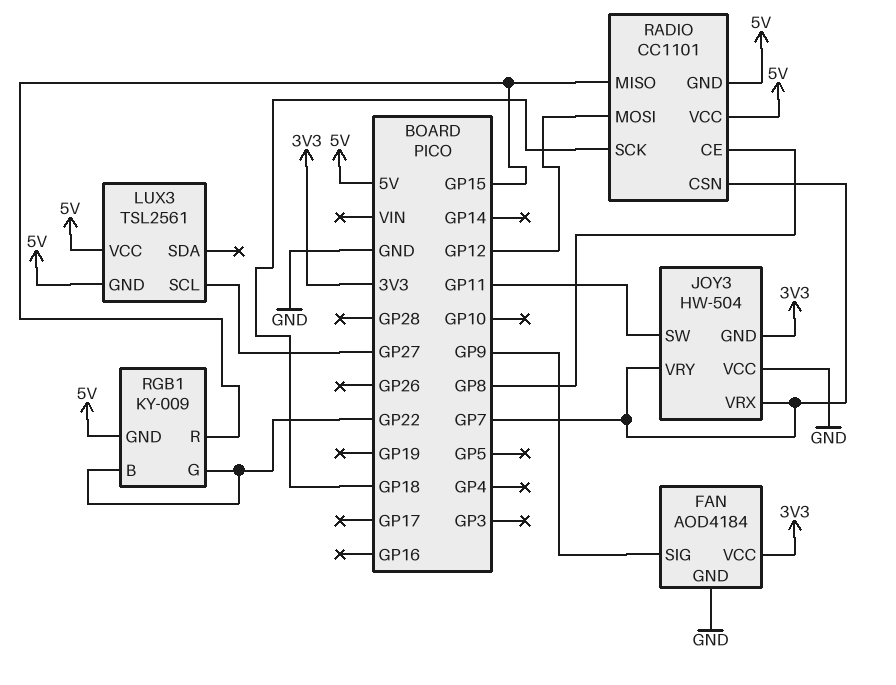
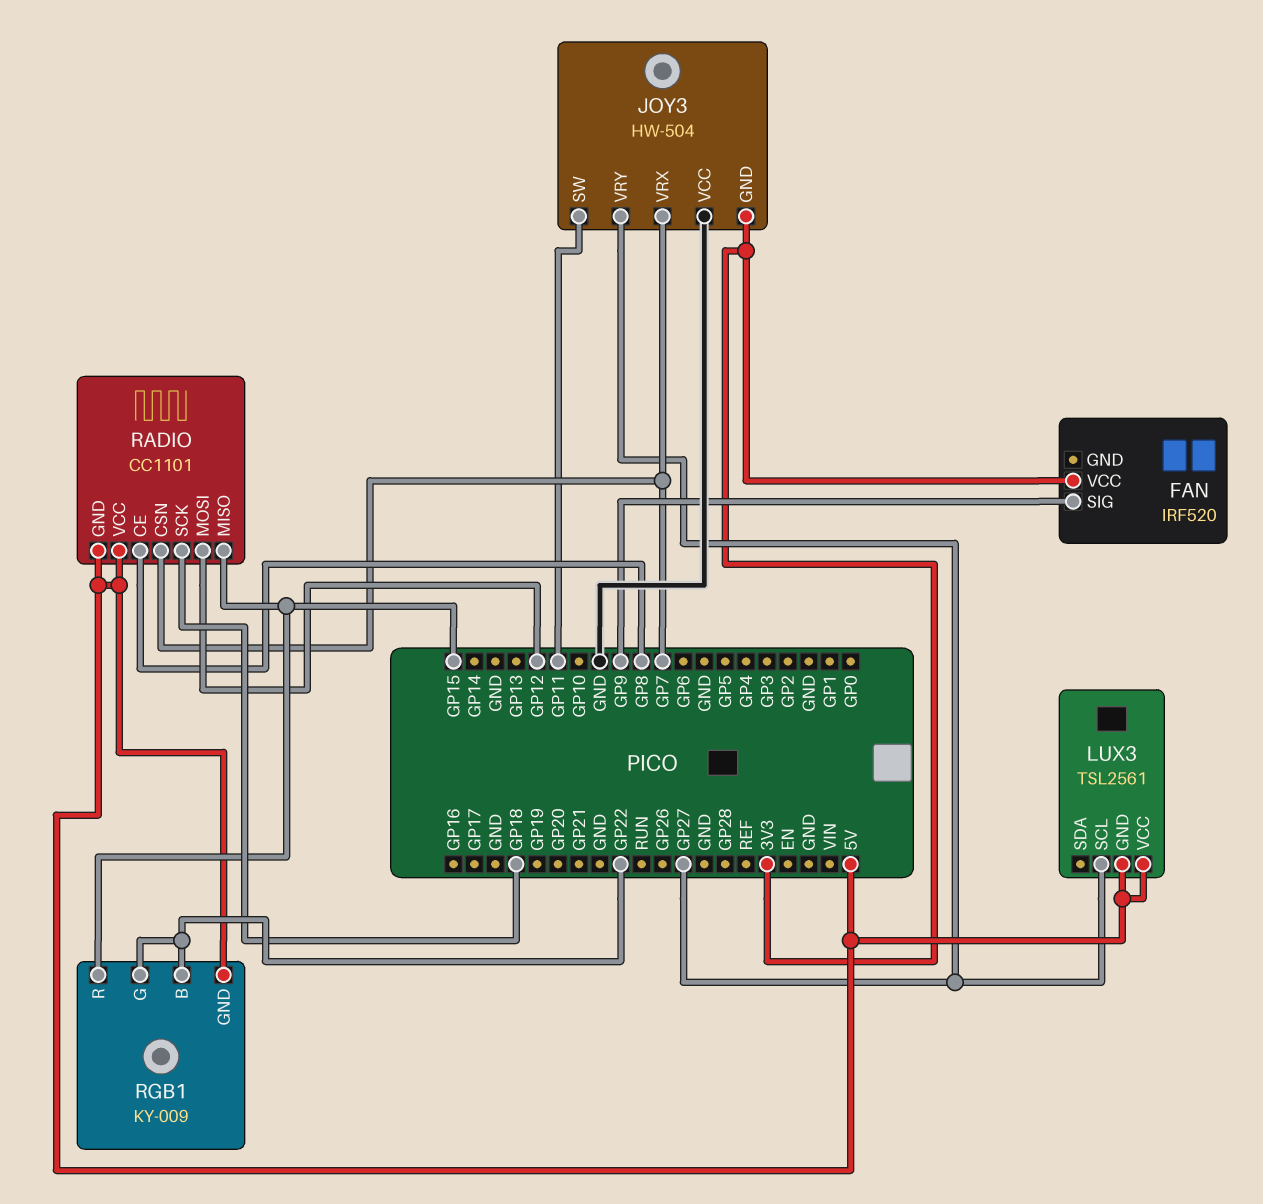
FAN: AOD4184 -> IRF520
FAN pin GND: GND -> none
JOY3 pin VRY: GP7 -> GP27

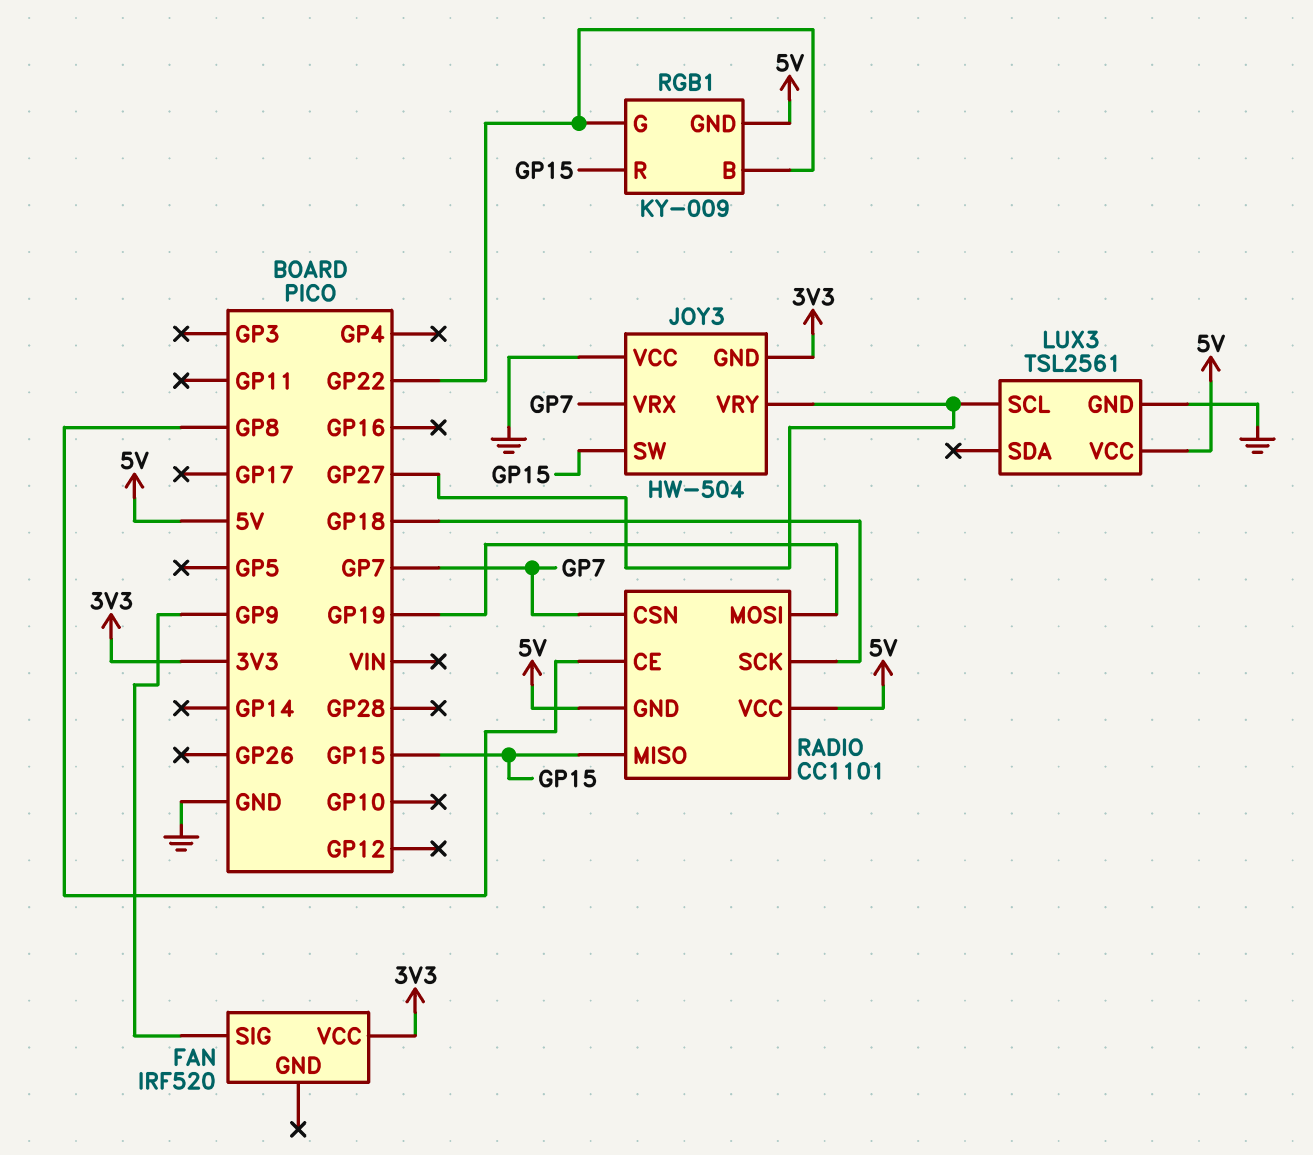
JOY3 pin SW: GP11 -> GP15
LUX3 pin GND: 5V -> GND
RADIO pin MOSI: GP12 -> GP19

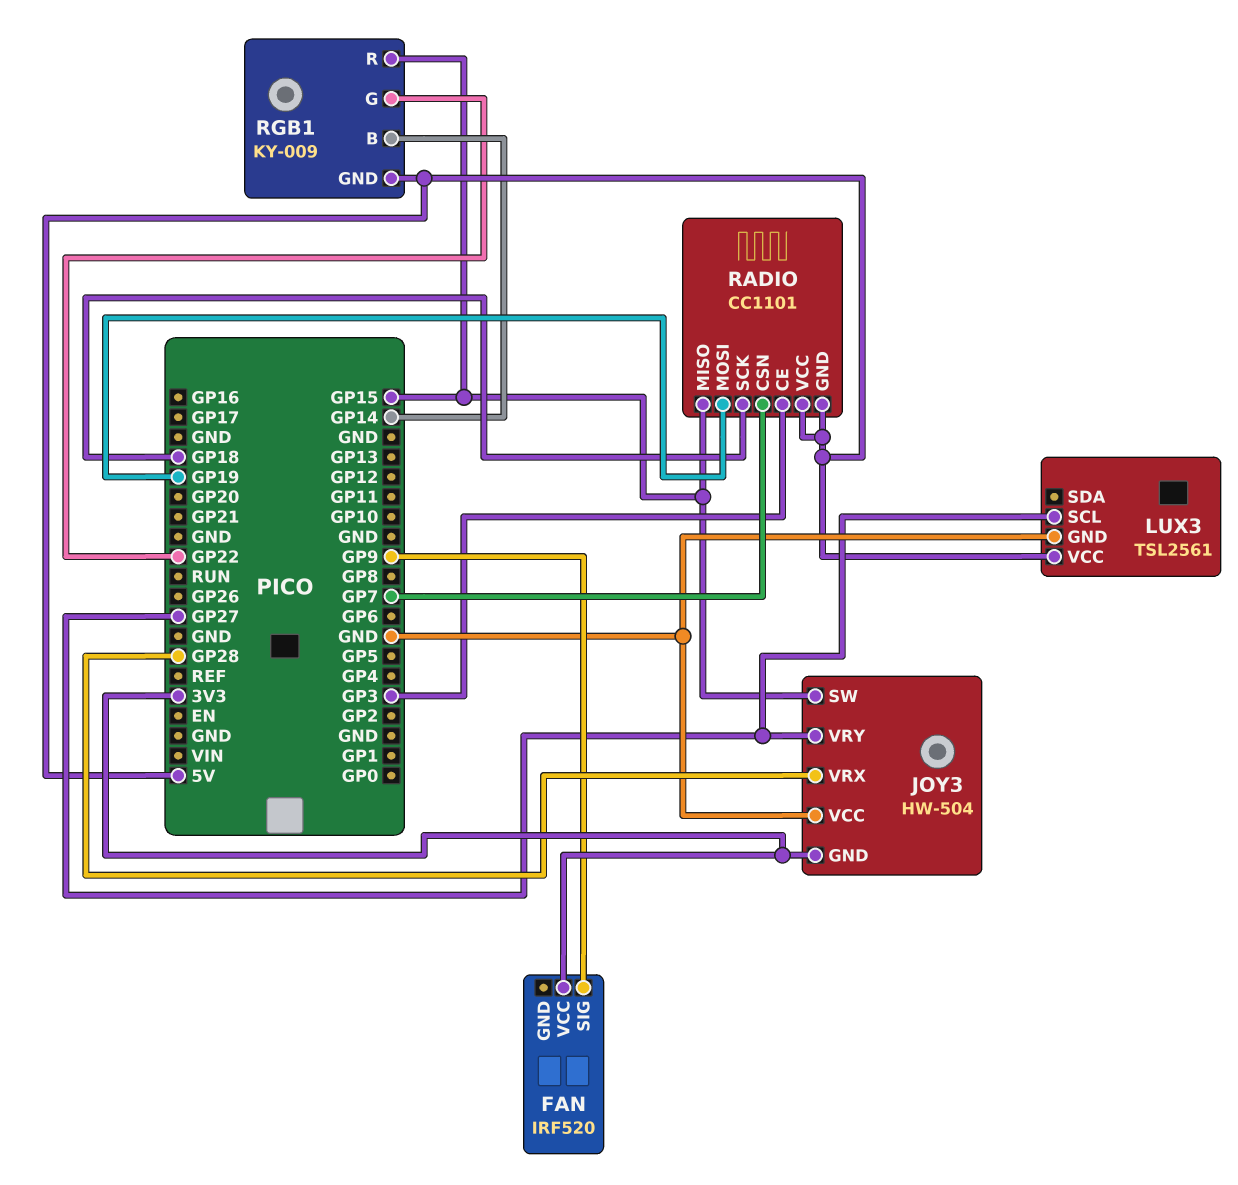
JOY3 pin VRX: GP7 -> GP28
RADIO pin CE: GP8 -> GP3
RGB1 pin B: GP22 -> GP14

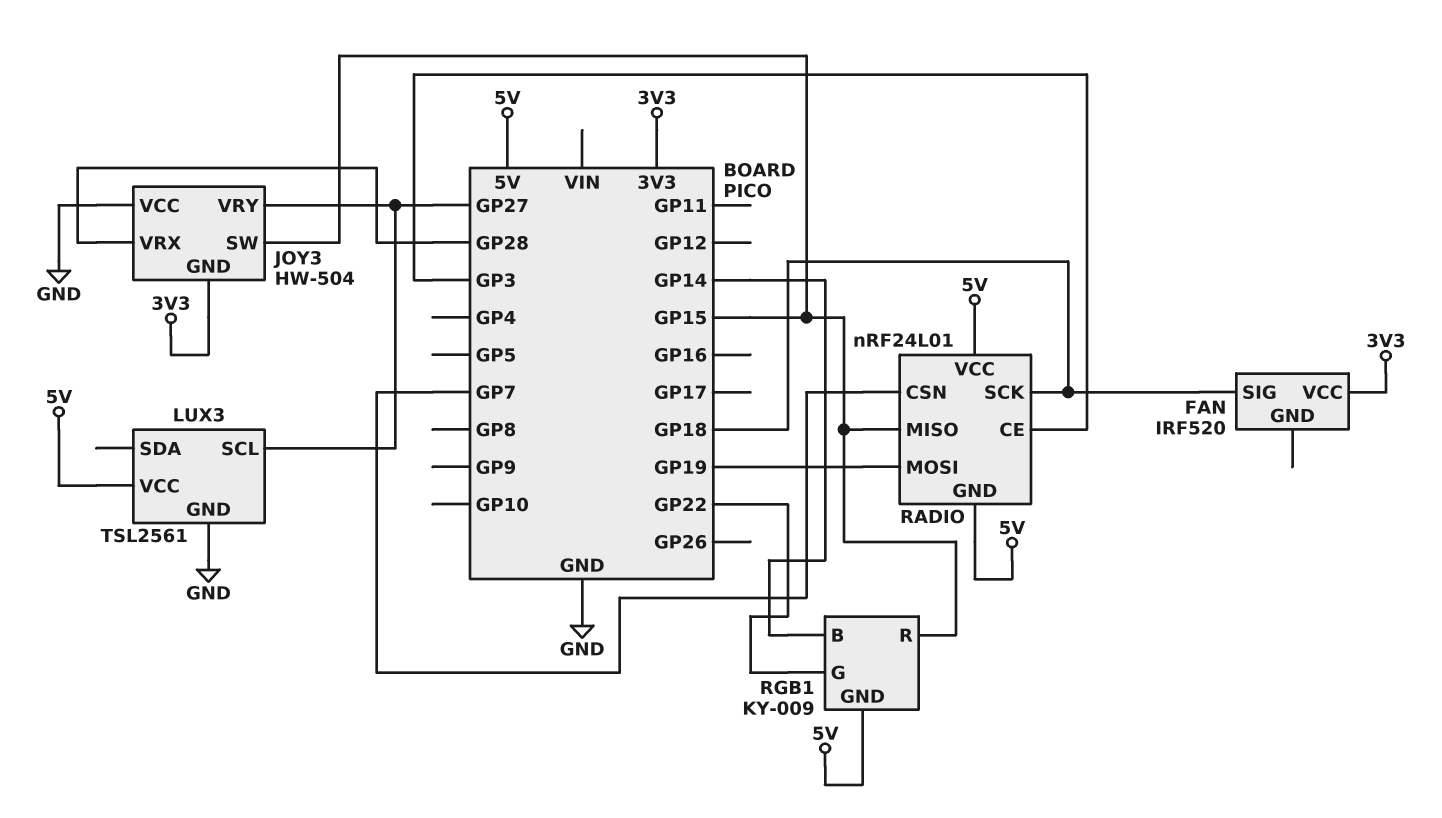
FAN pin SIG: GP9 -> GP18
RADIO: CC1101 -> nRF24L01

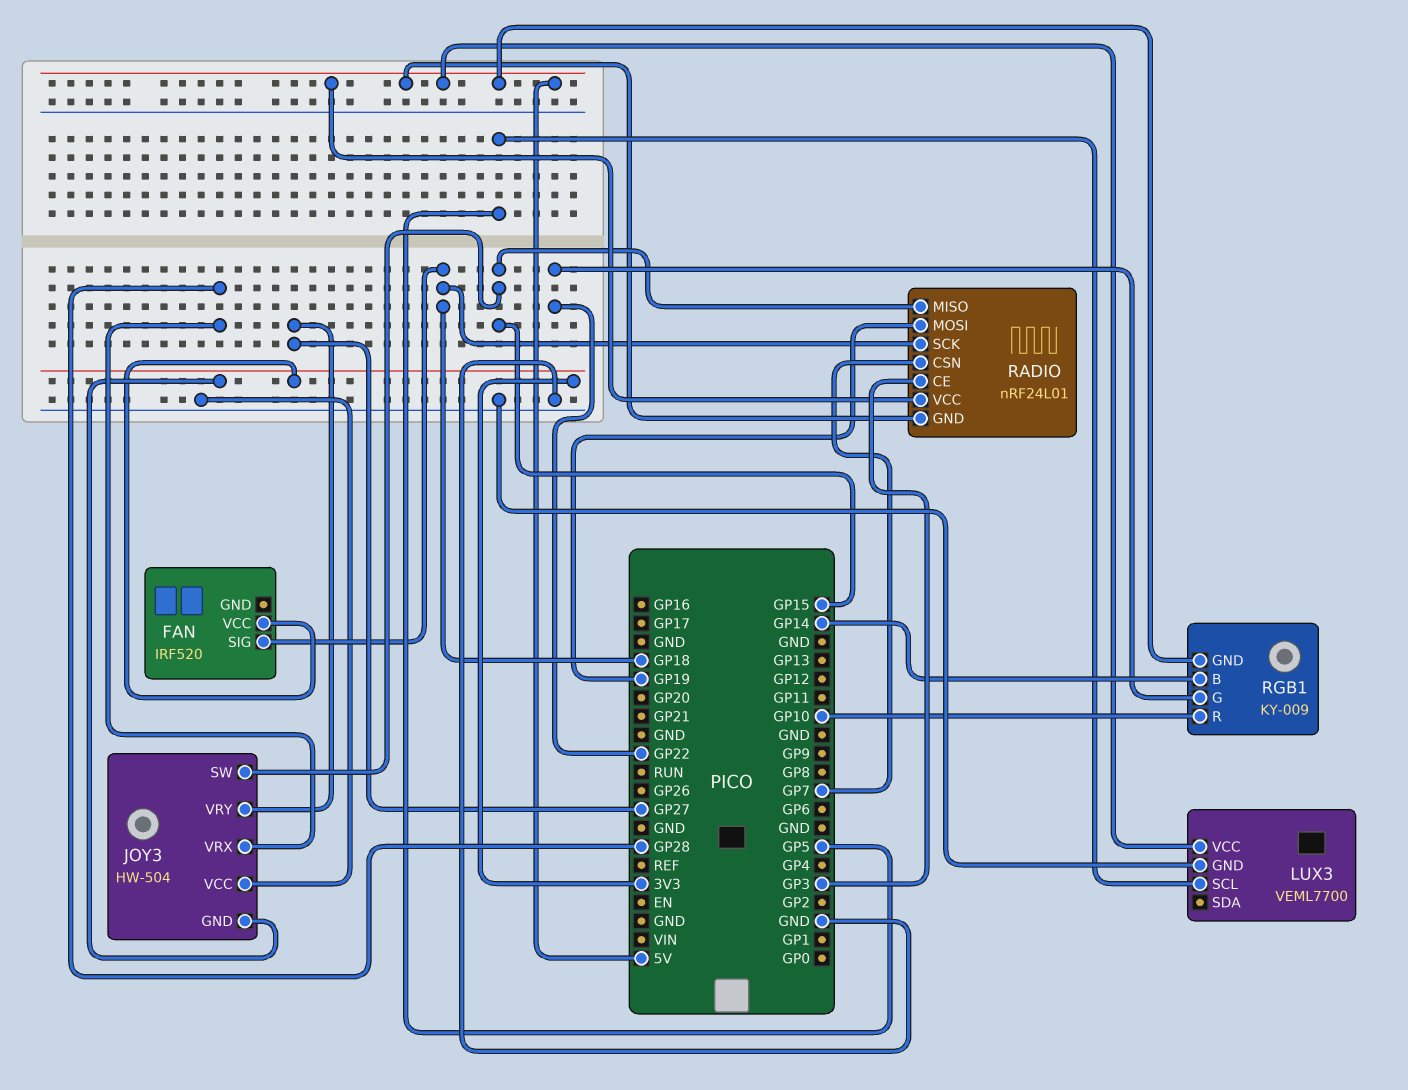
LUX3: TSL2561 -> VEML7700
LUX3 pin SCL: GP27 -> GP5
RGB1 pin R: GP15 -> GP10

